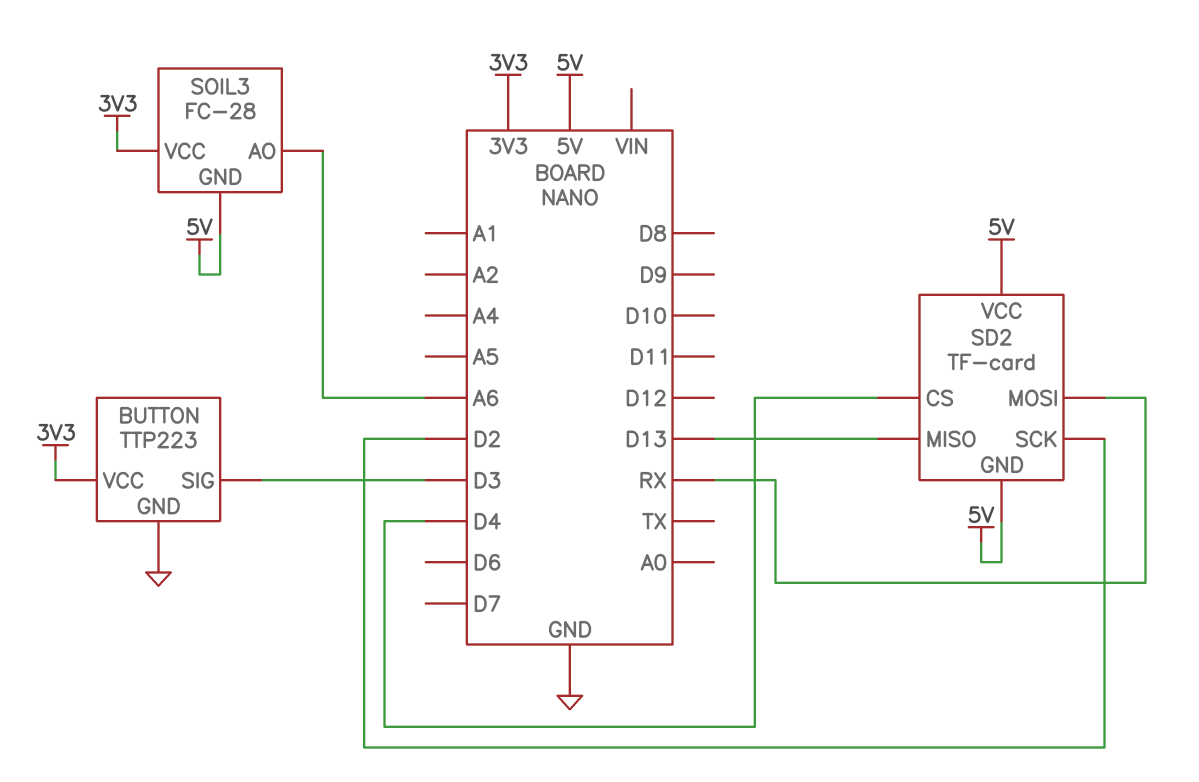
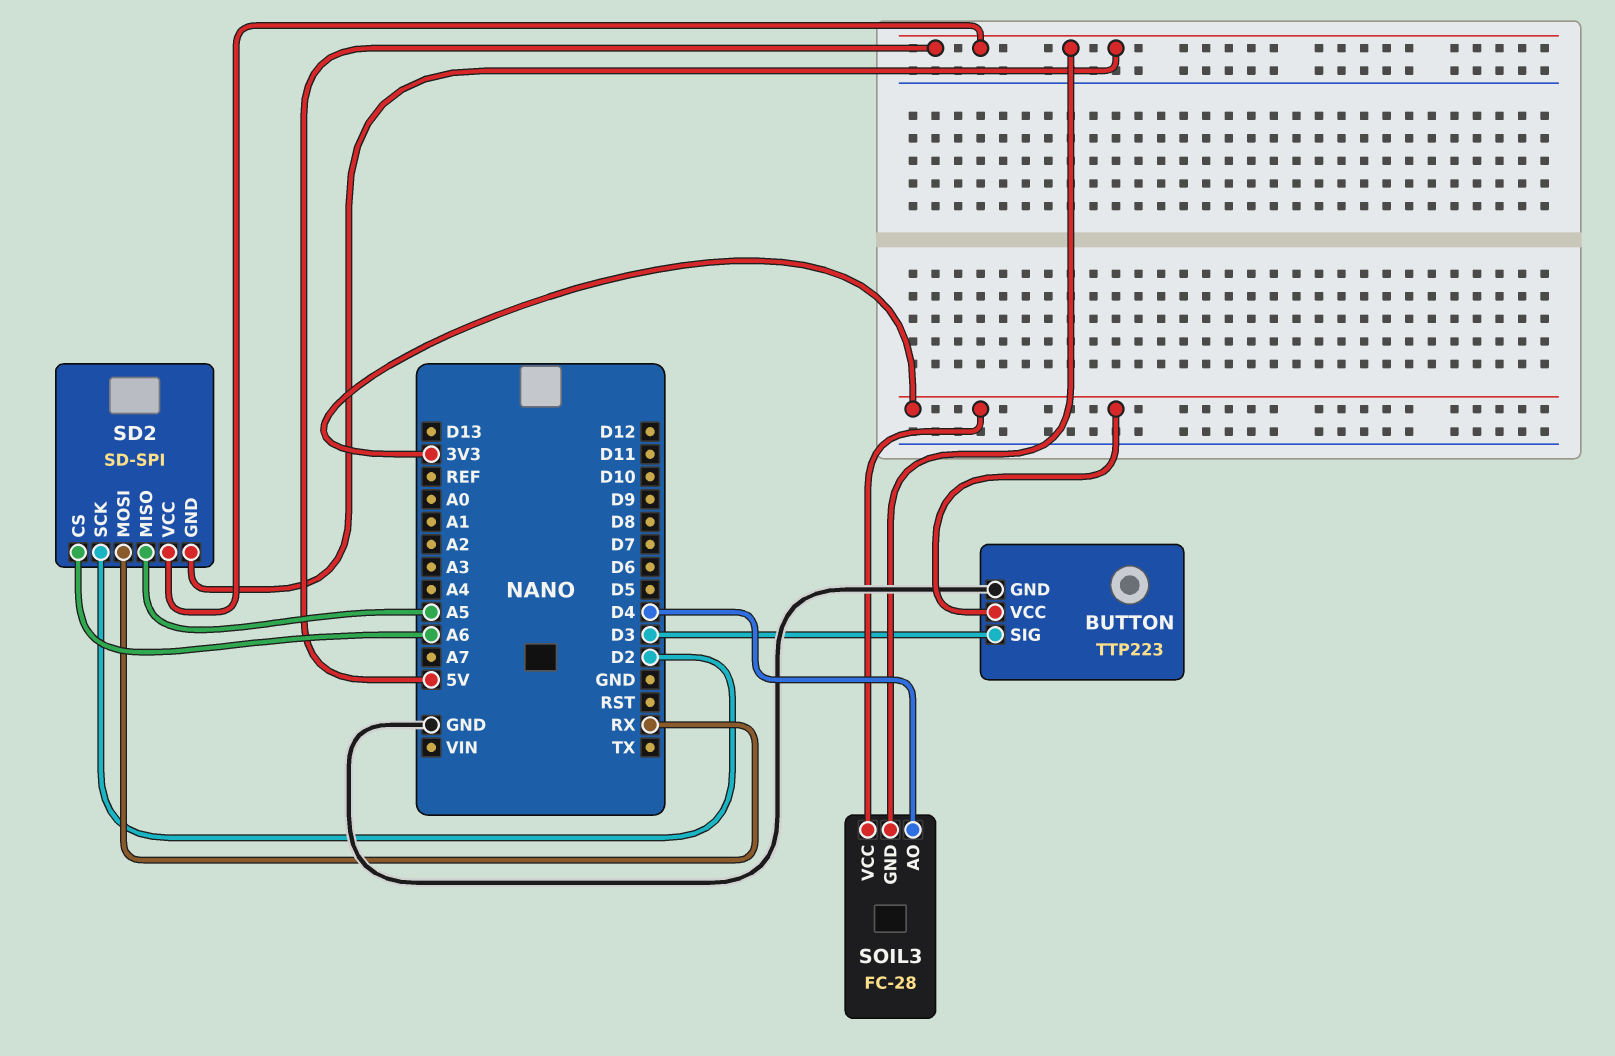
SD2: TF-card -> SD-SPI
SD2 pin CS: D4 -> A6
SD2 pin MISO: D13 -> A5
SOIL3 pin AO: A6 -> D4

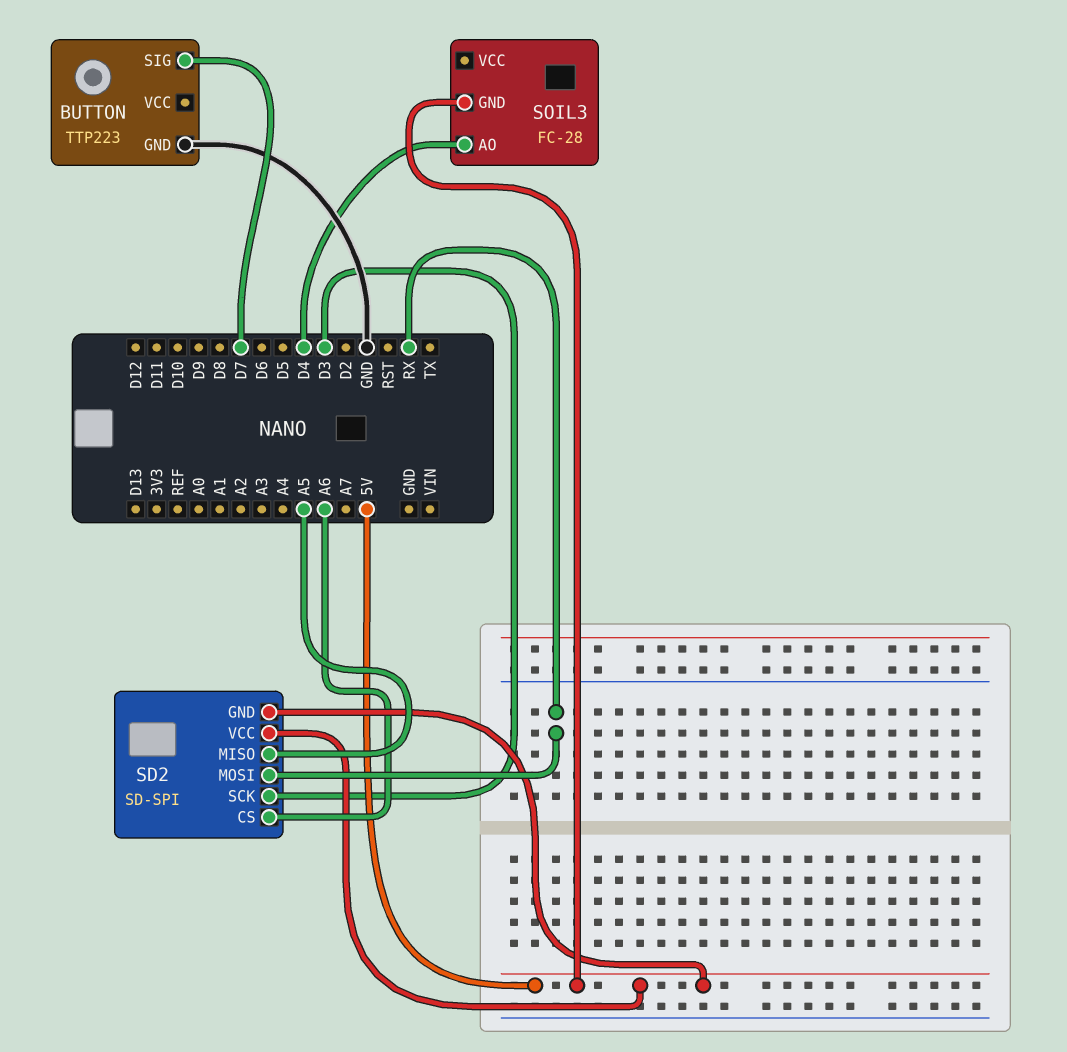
BUTTON pin SIG: D3 -> D7
BUTTON pin VCC: 3V3 -> none
SD2 pin SCK: D2 -> D3
SOIL3 pin VCC: 3V3 -> none

